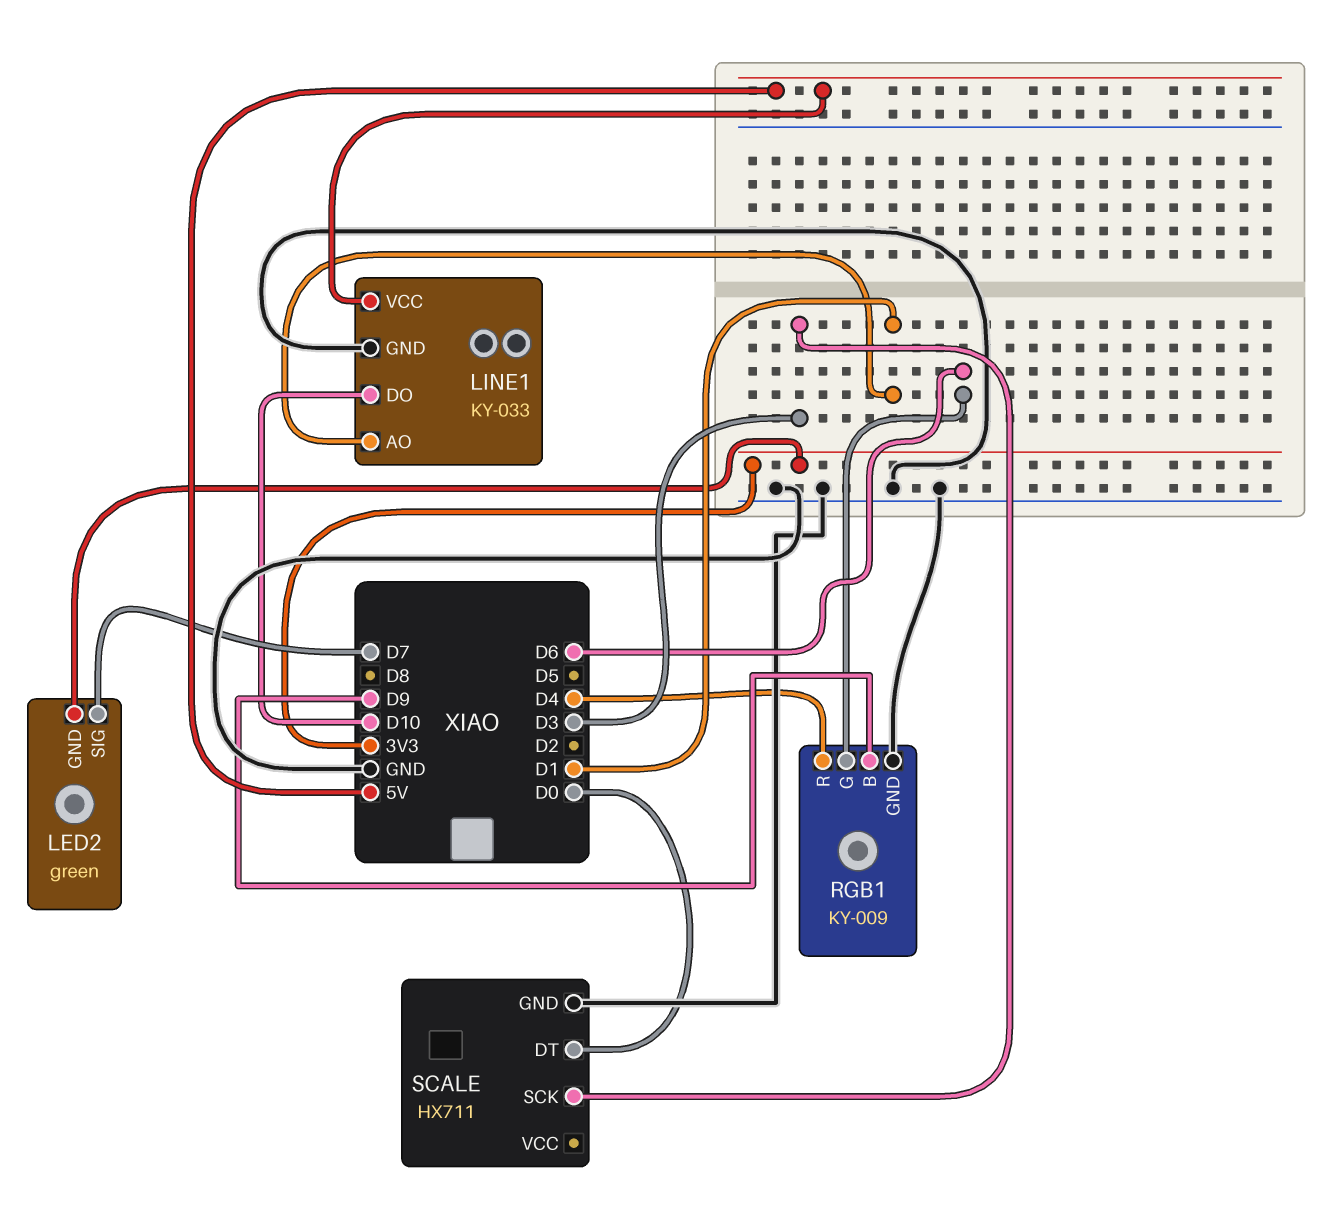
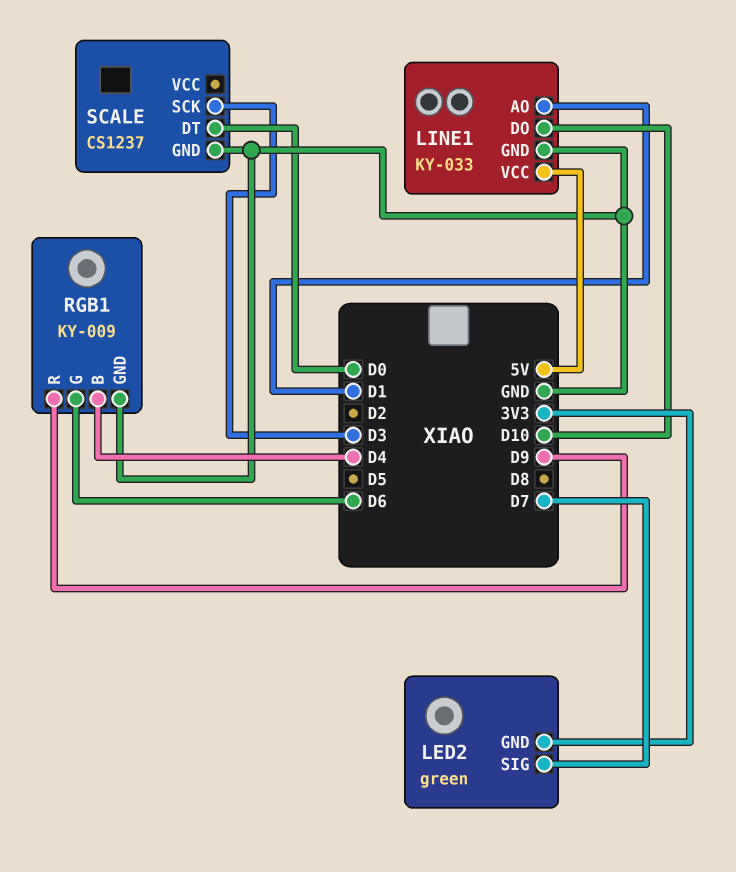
RGB1 pin B: D9 -> D4
RGB1 pin R: D4 -> D9
SCALE: HX711 -> CS1237

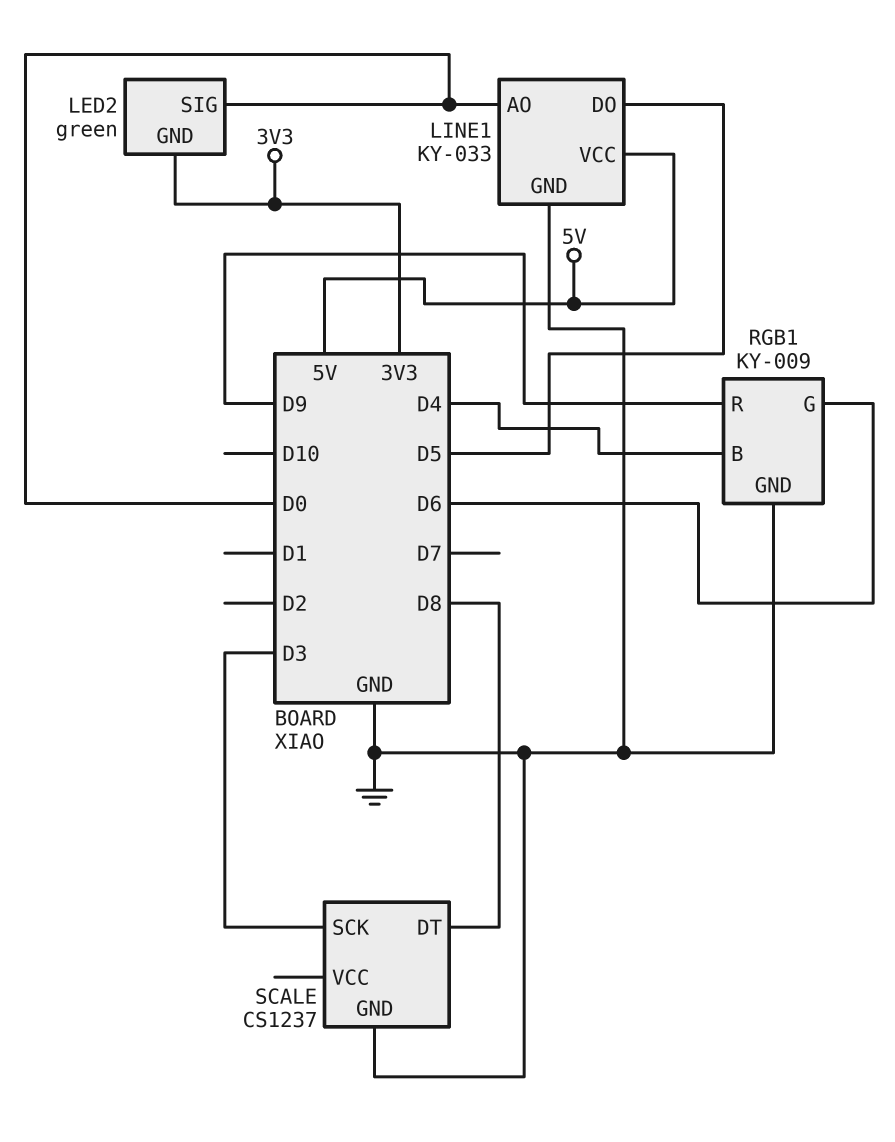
LED2 pin SIG: D7 -> D0
LINE1 pin AO: D1 -> D0
LINE1 pin DO: D10 -> D5
SCALE pin DT: D0 -> D8

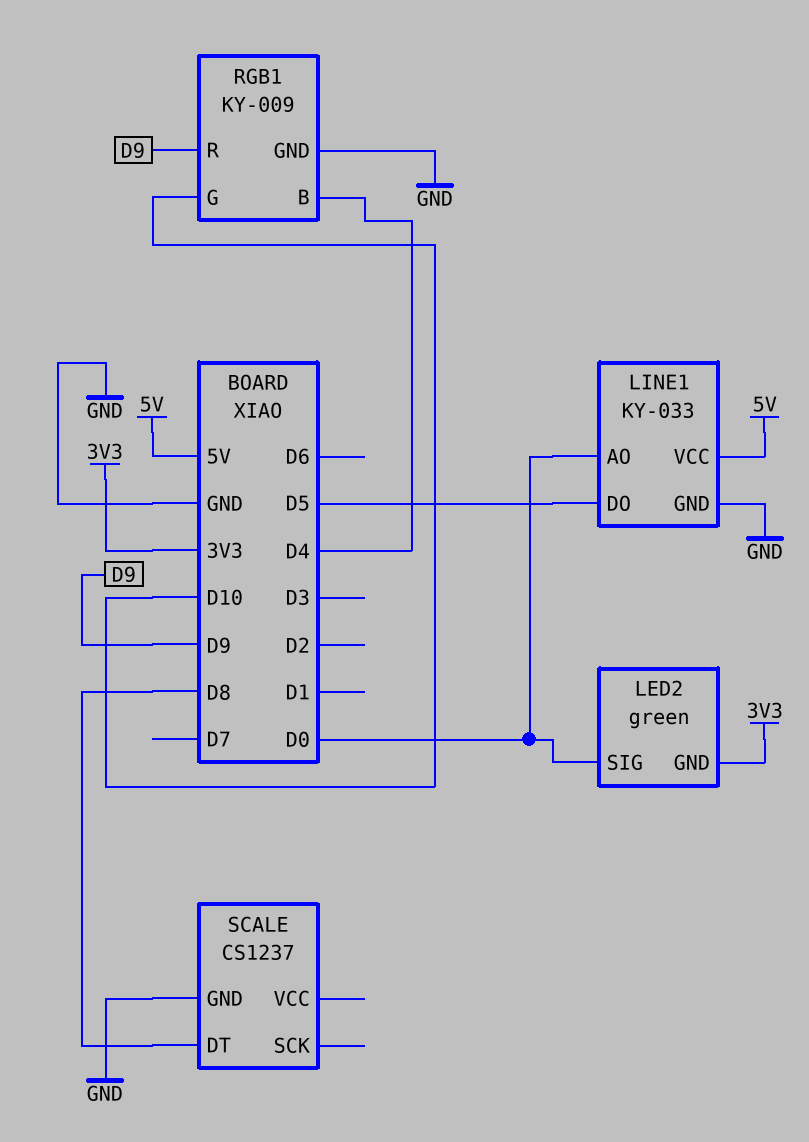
RGB1 pin G: D6 -> D10
SCALE pin SCK: D3 -> none

